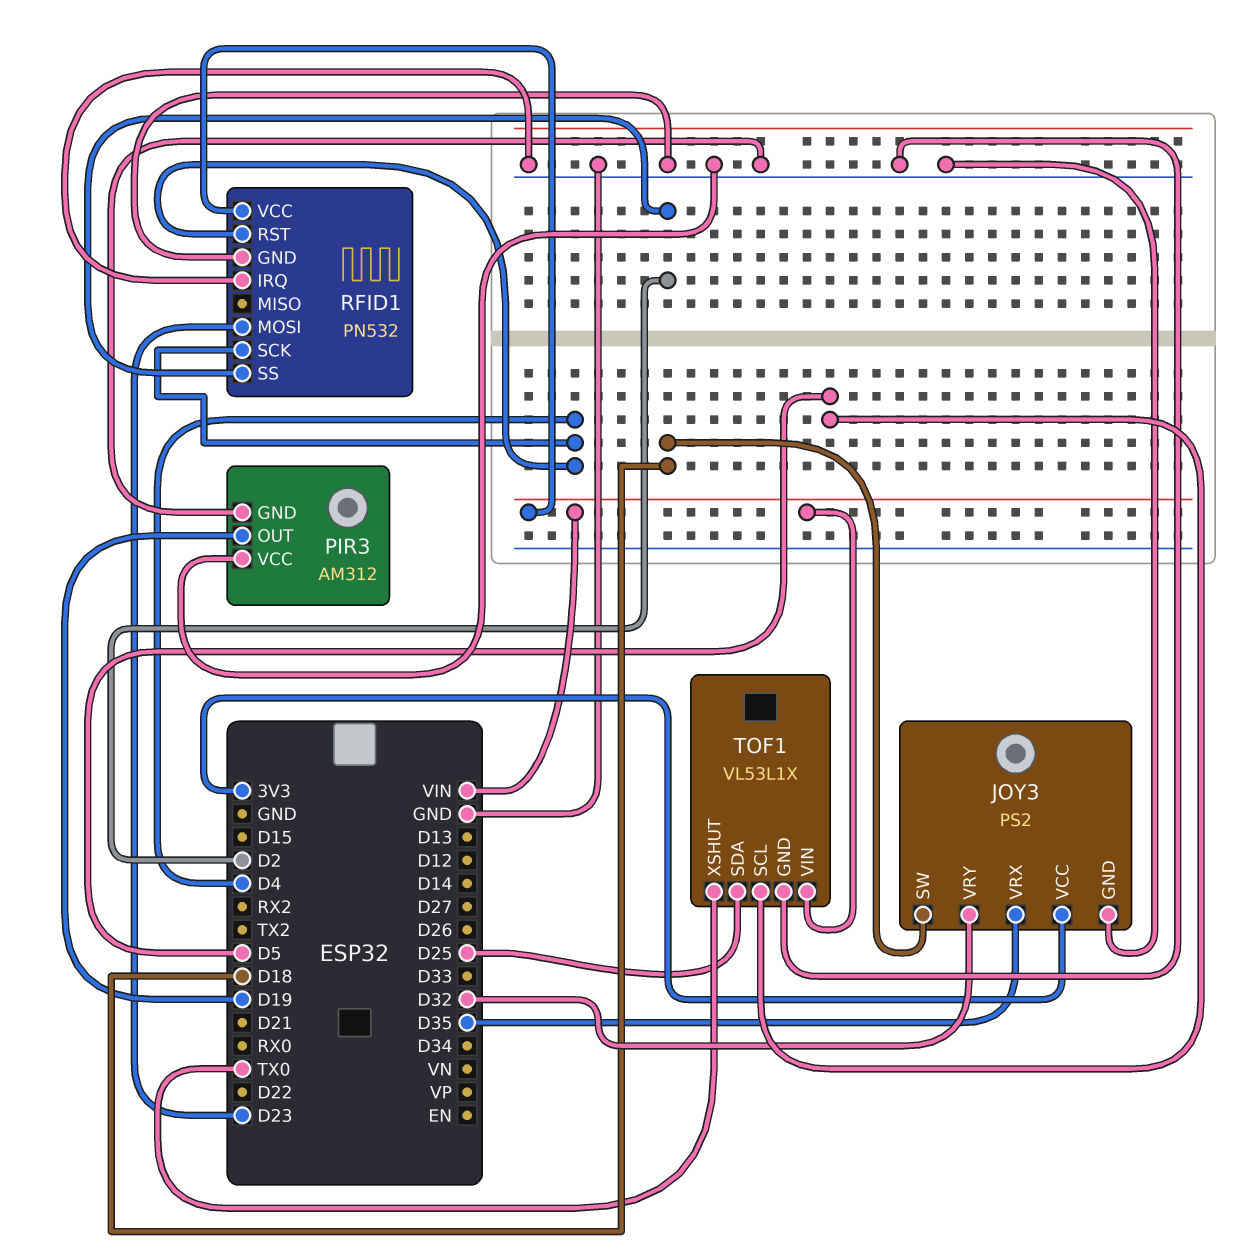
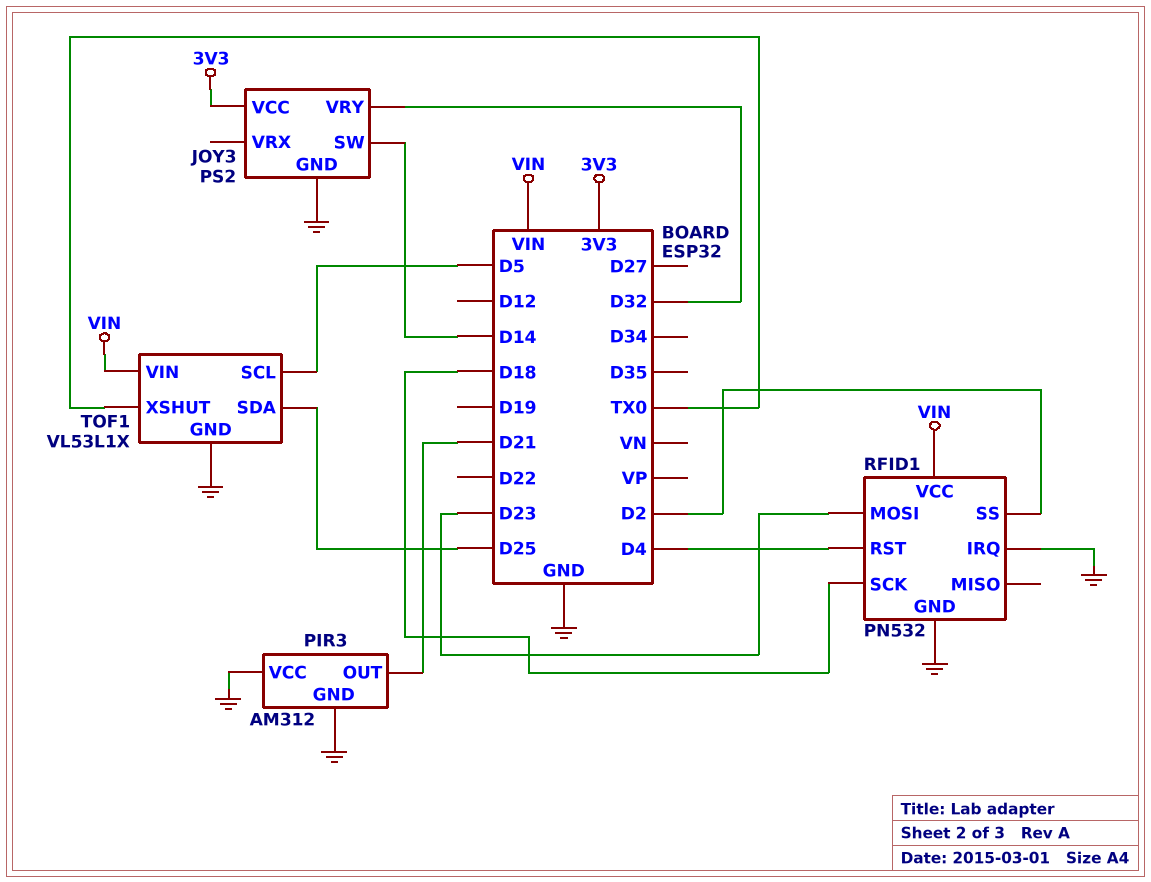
JOY3 pin SW: D18 -> D14
JOY3 pin VRX: D35 -> none
PIR3 pin OUT: D19 -> D21
RFID1 pin SCK: D4 -> D18

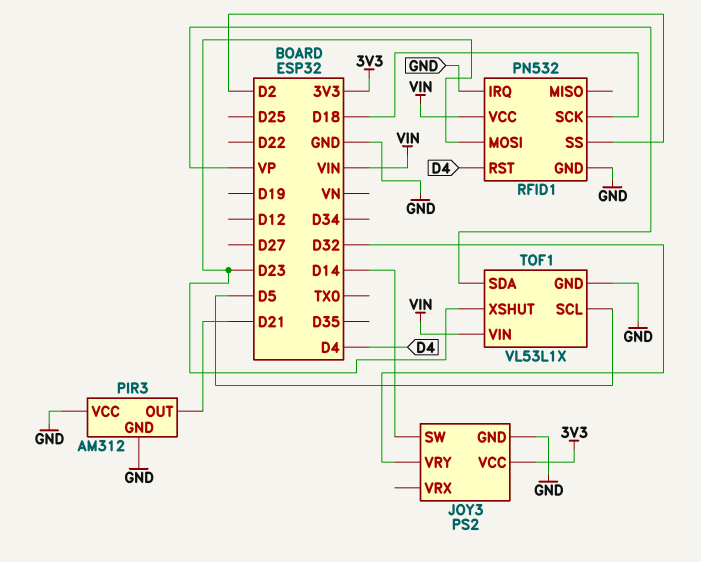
TOF1 pin SDA: D25 -> VP
TOF1 pin XSHUT: TX0 -> D23

